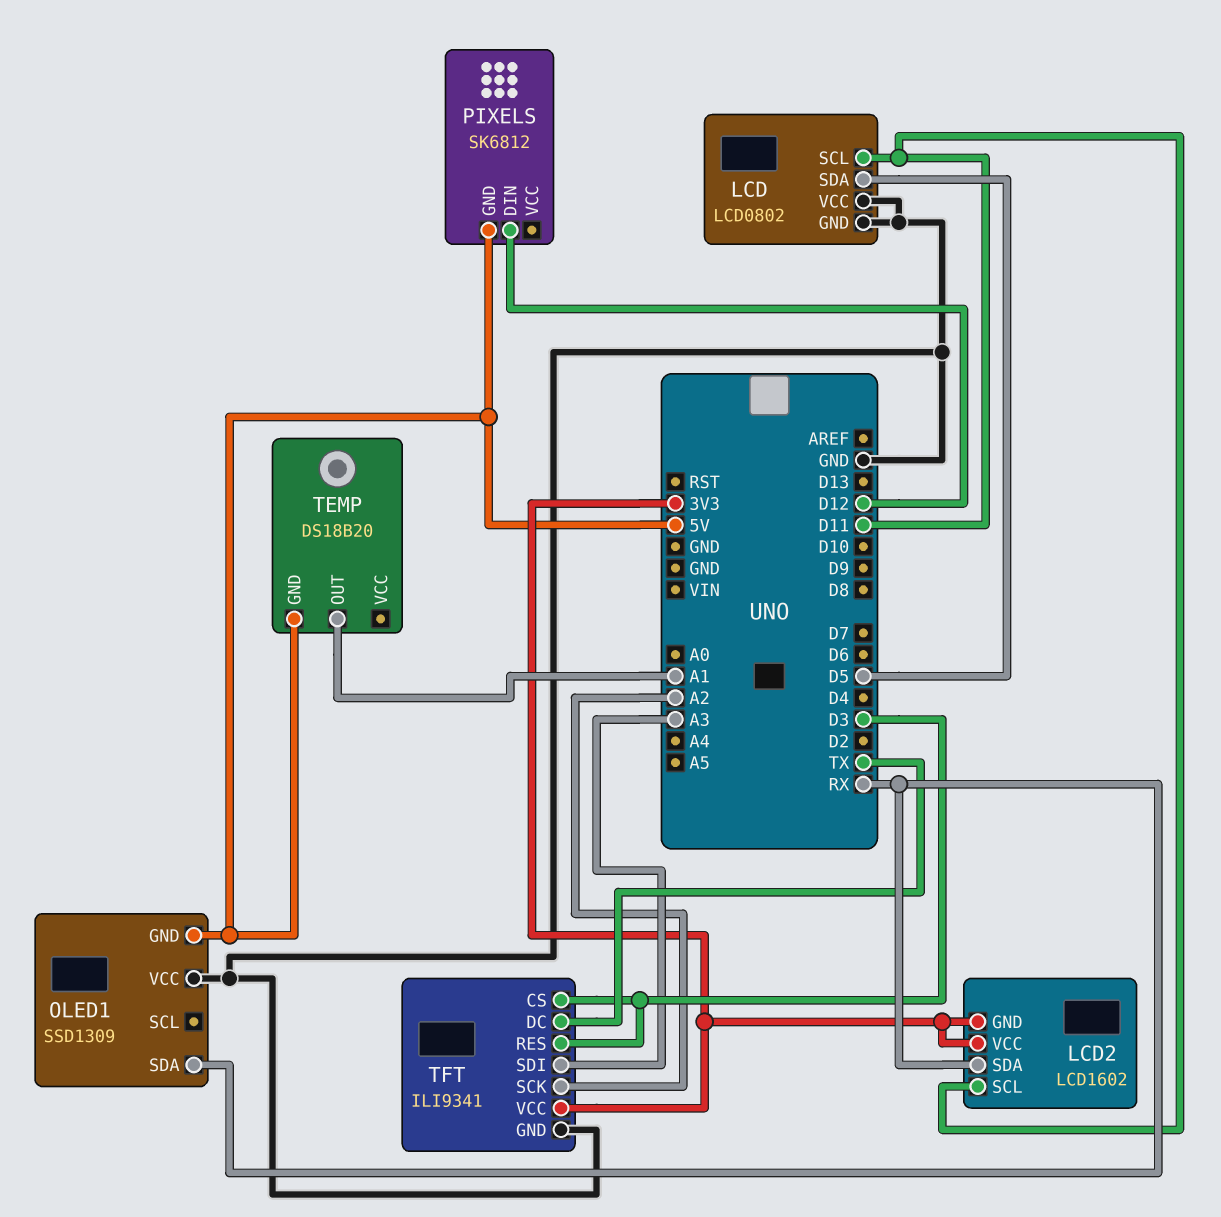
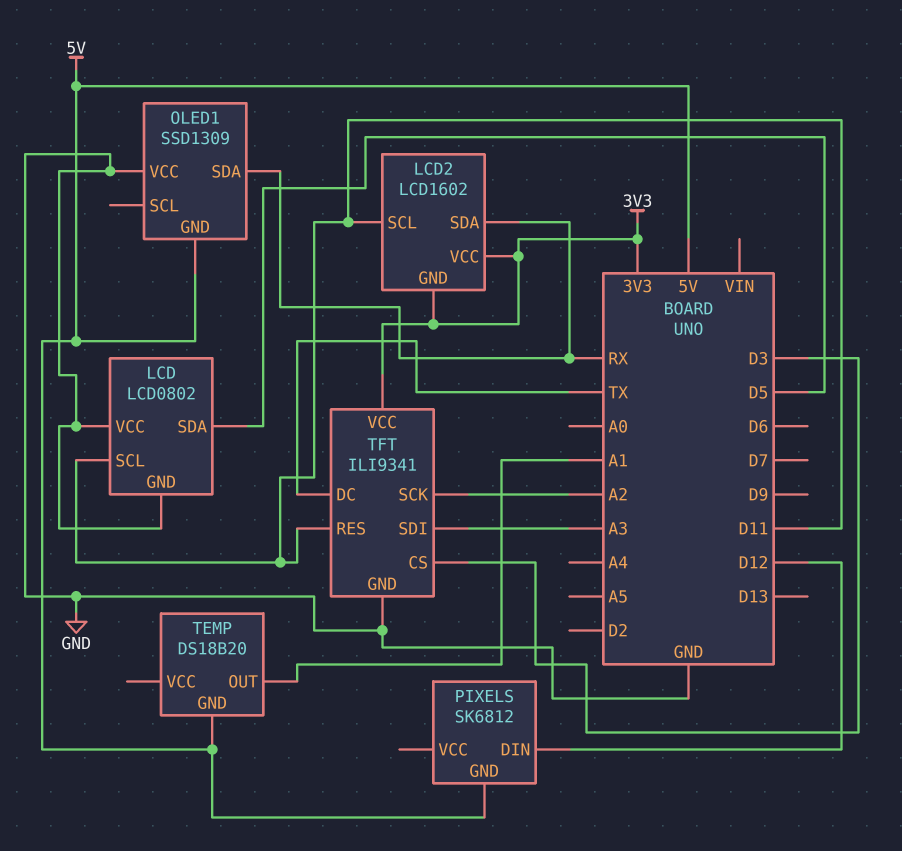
TFT pin RES: D3 -> D11

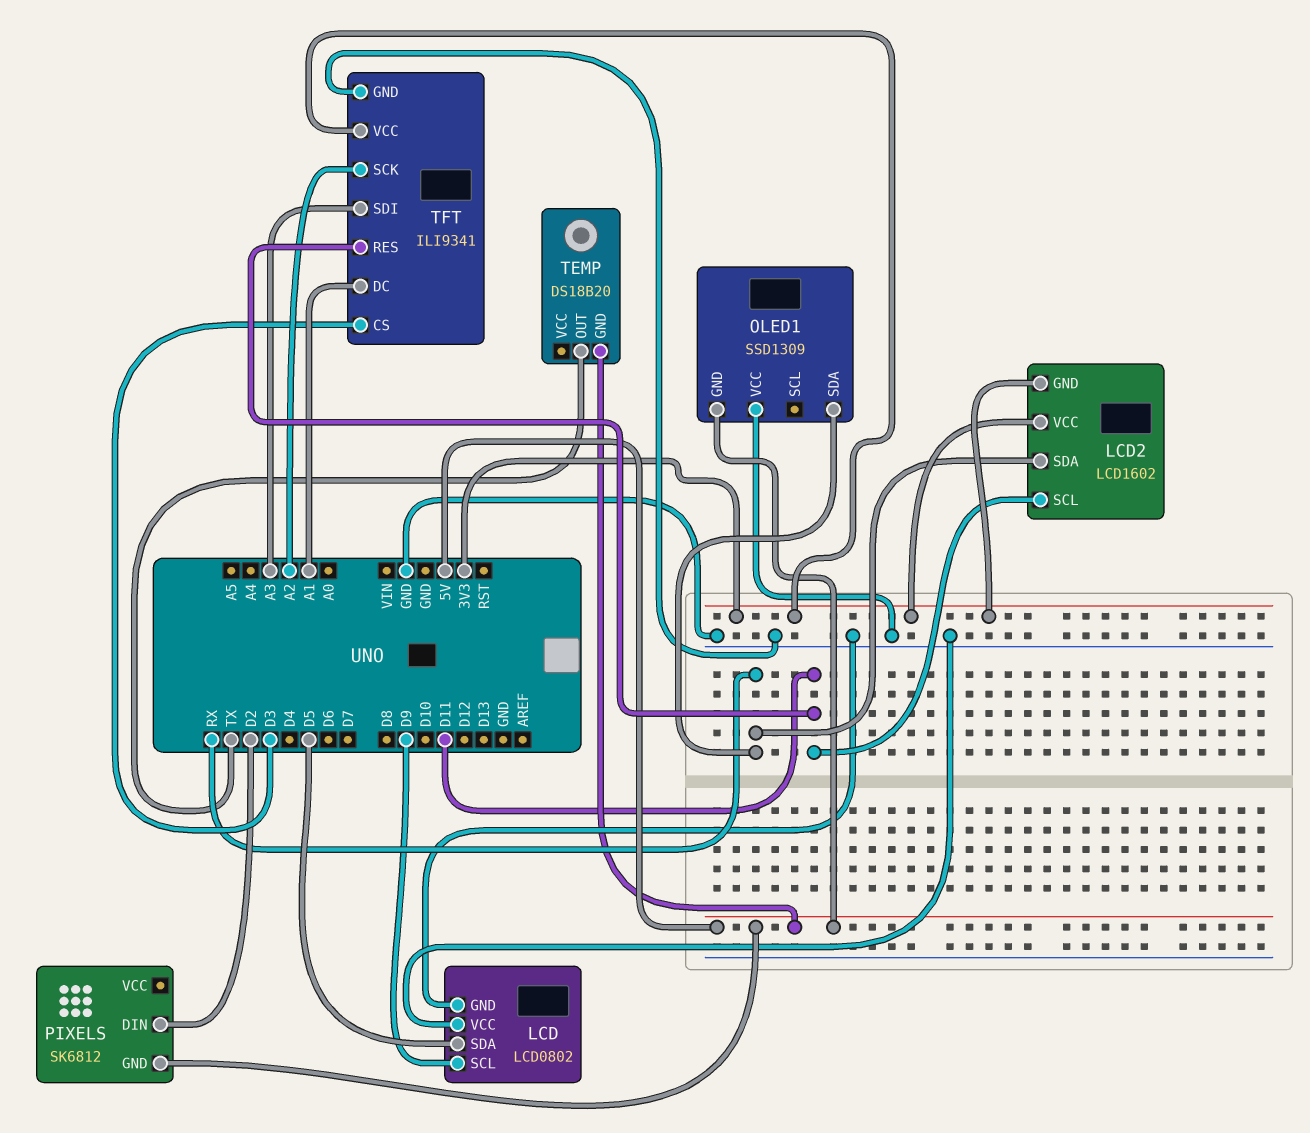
LCD pin SCL: D11 -> D9
PIXELS pin DIN: D12 -> D2
TEMP pin OUT: A1 -> TX
TFT pin DC: TX -> A1

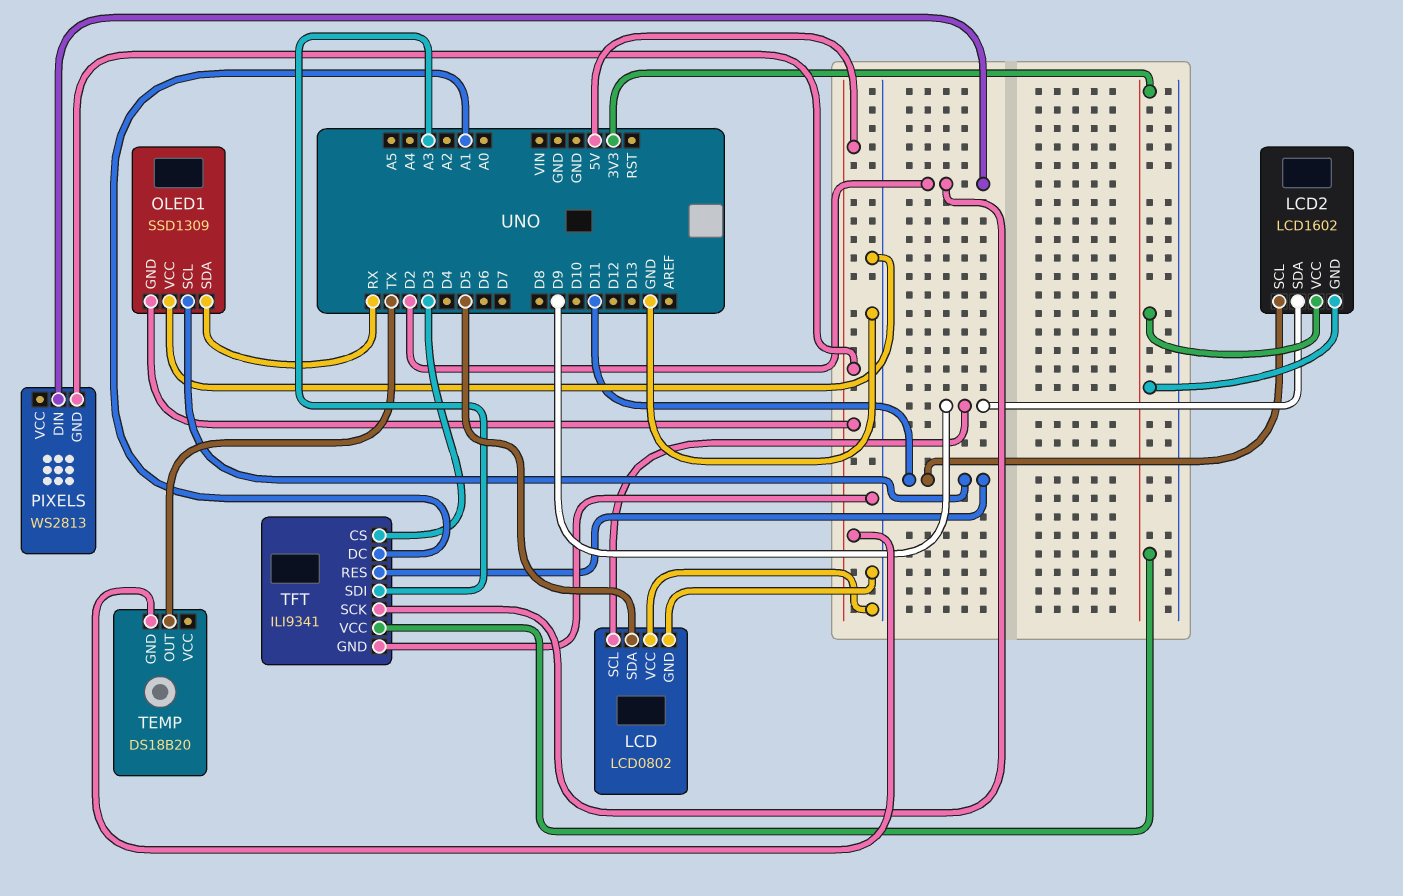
LCD2 pin SDA: RX -> D9
OLED1 pin SCL: none -> D11
PIXELS: SK6812 -> WS2813
TFT pin SCK: A2 -> D2

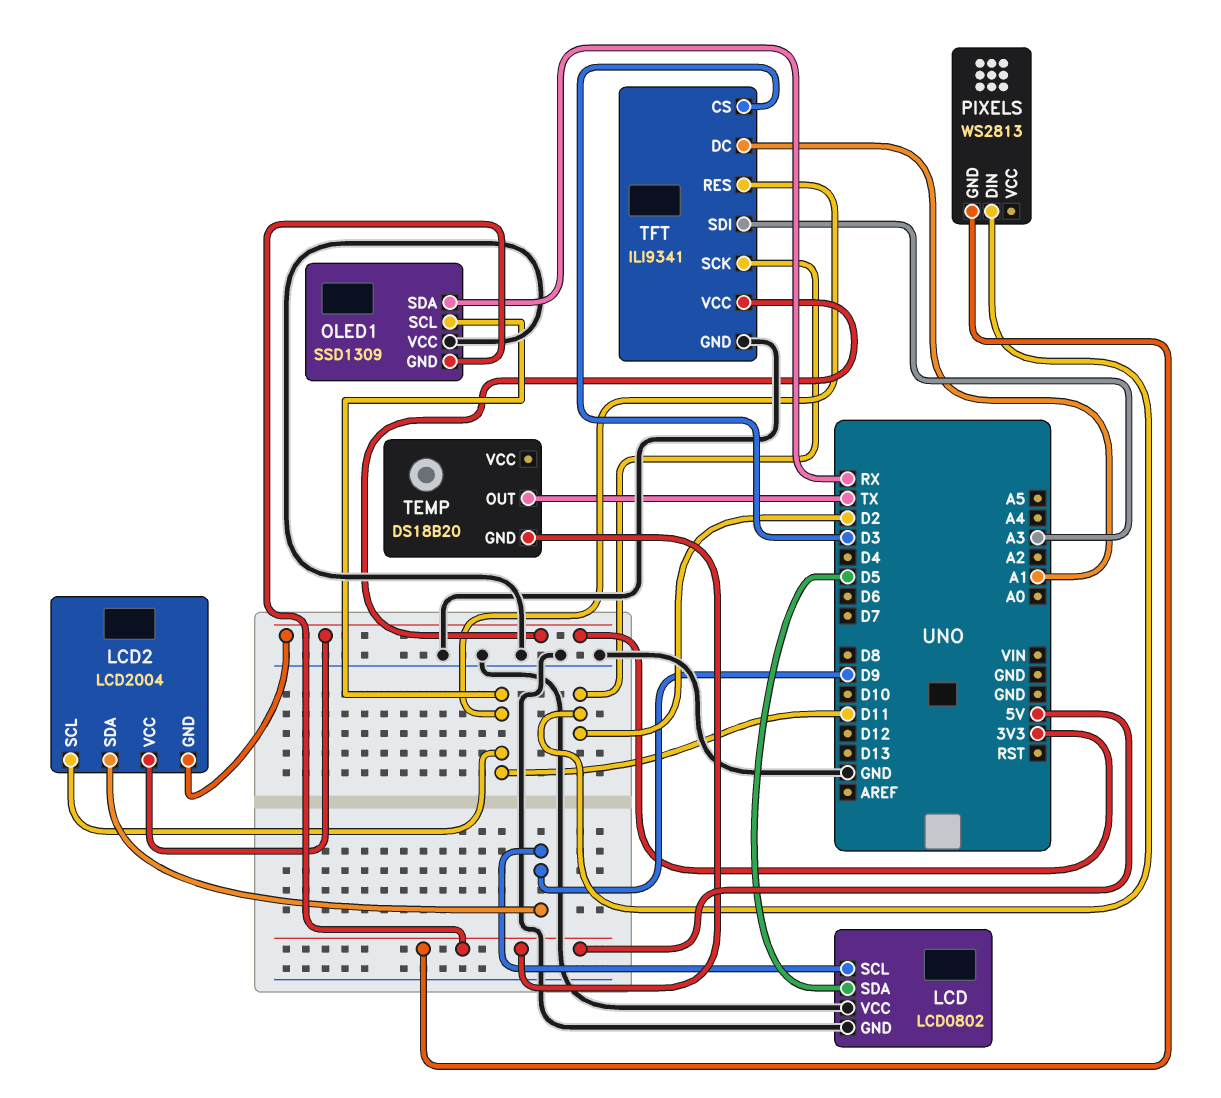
LCD2: LCD1602 -> LCD2004

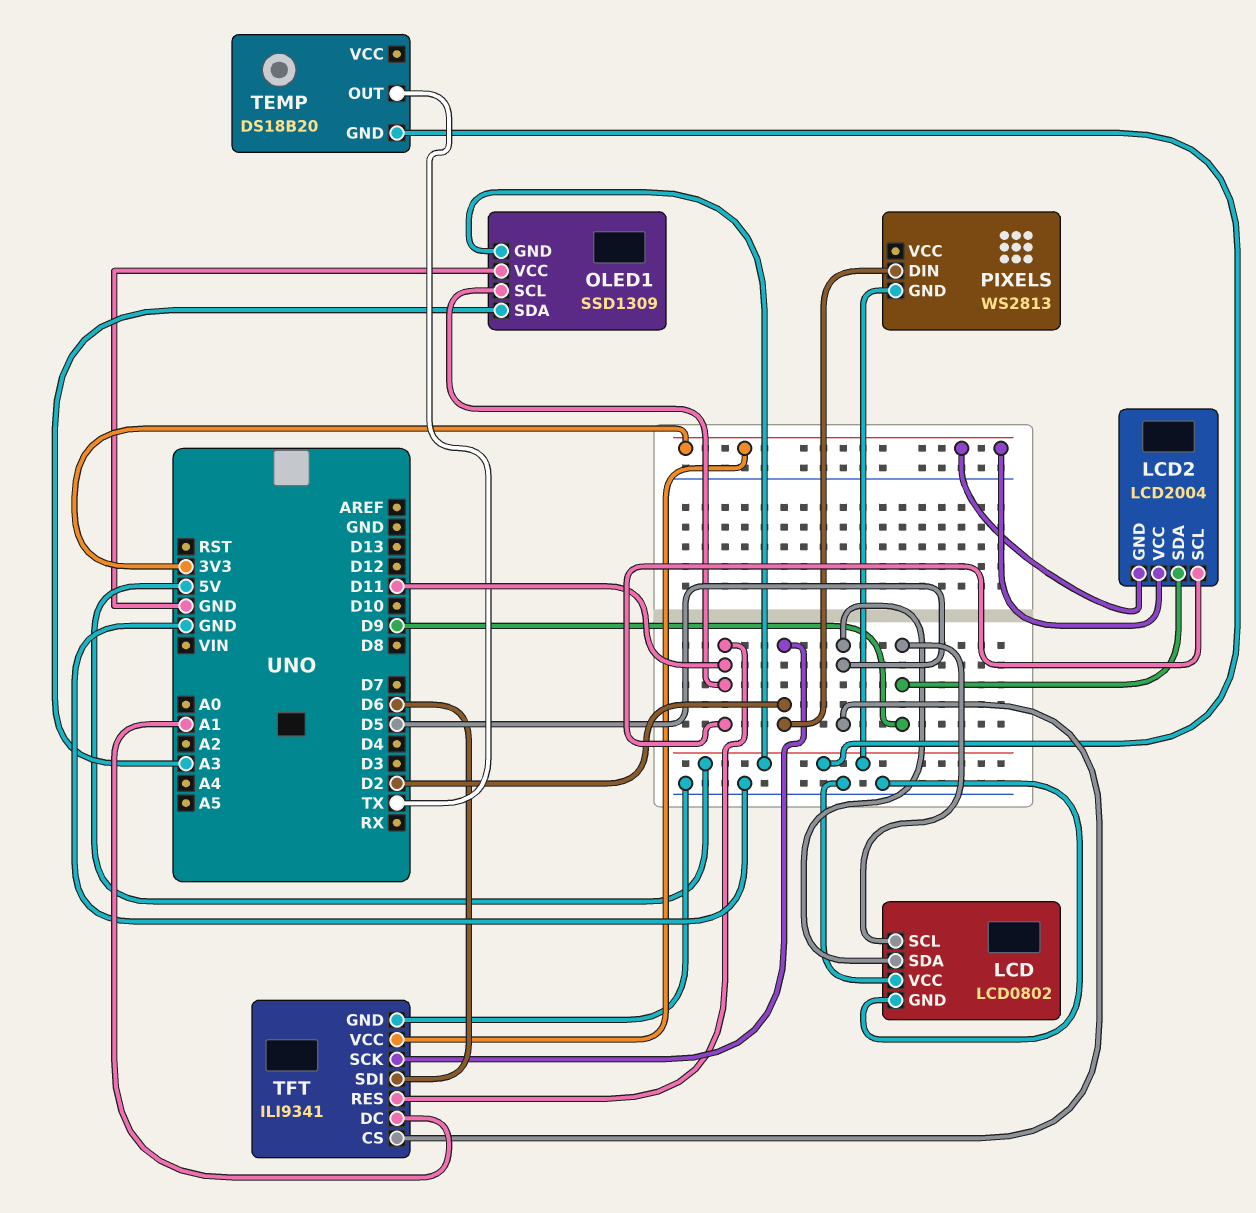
OLED1 pin SDA: RX -> A3
TFT pin CS: D3 -> D5
TFT pin SDI: A3 -> D6

